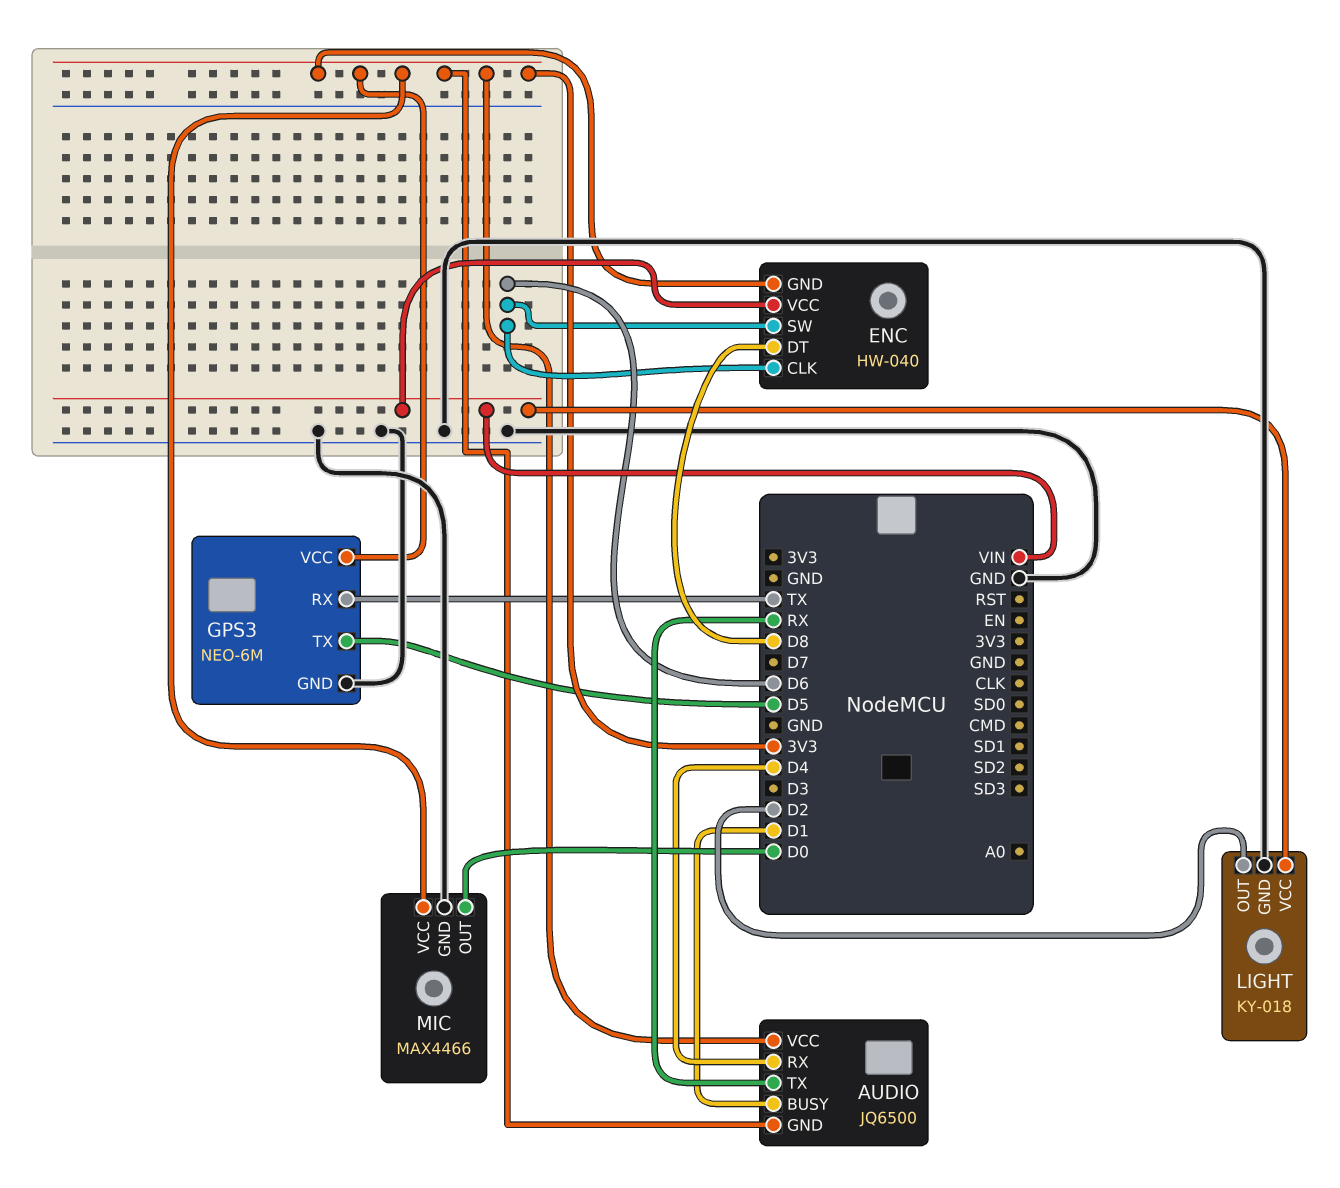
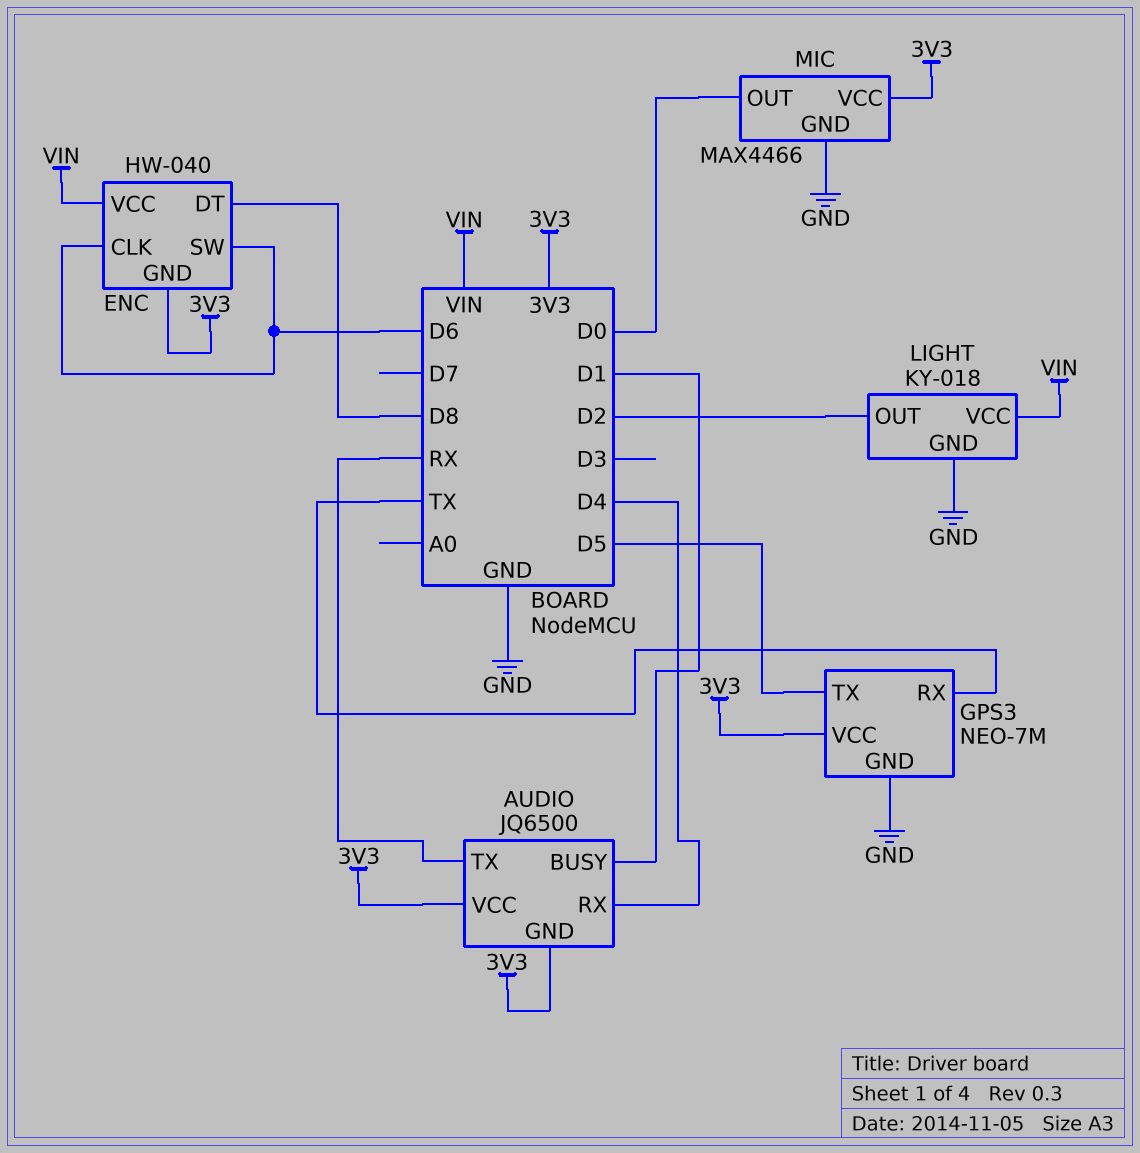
GPS3: NEO-6M -> NEO-7M

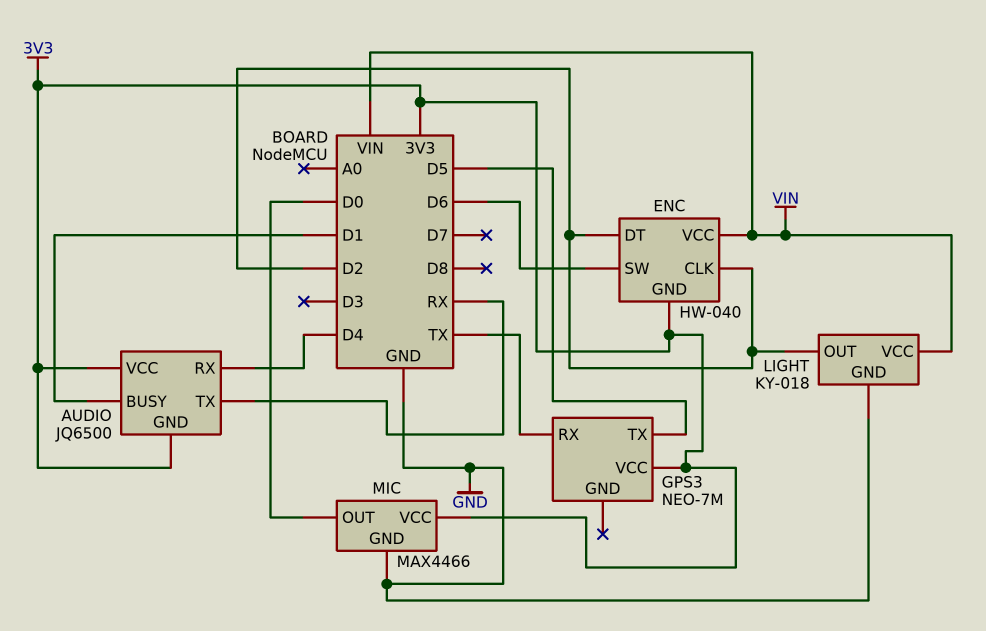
ENC pin CLK: D6 -> D2
ENC pin DT: D8 -> D2
GPS3 pin GND: GND -> none

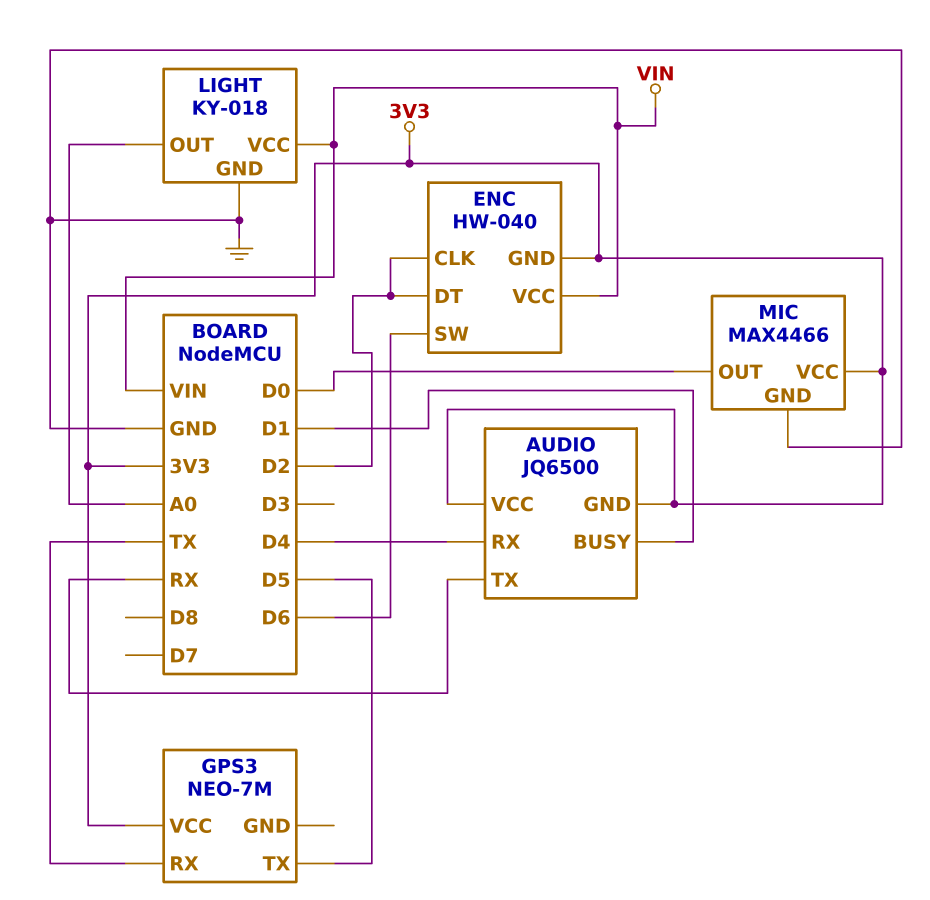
LIGHT pin OUT: D2 -> A0

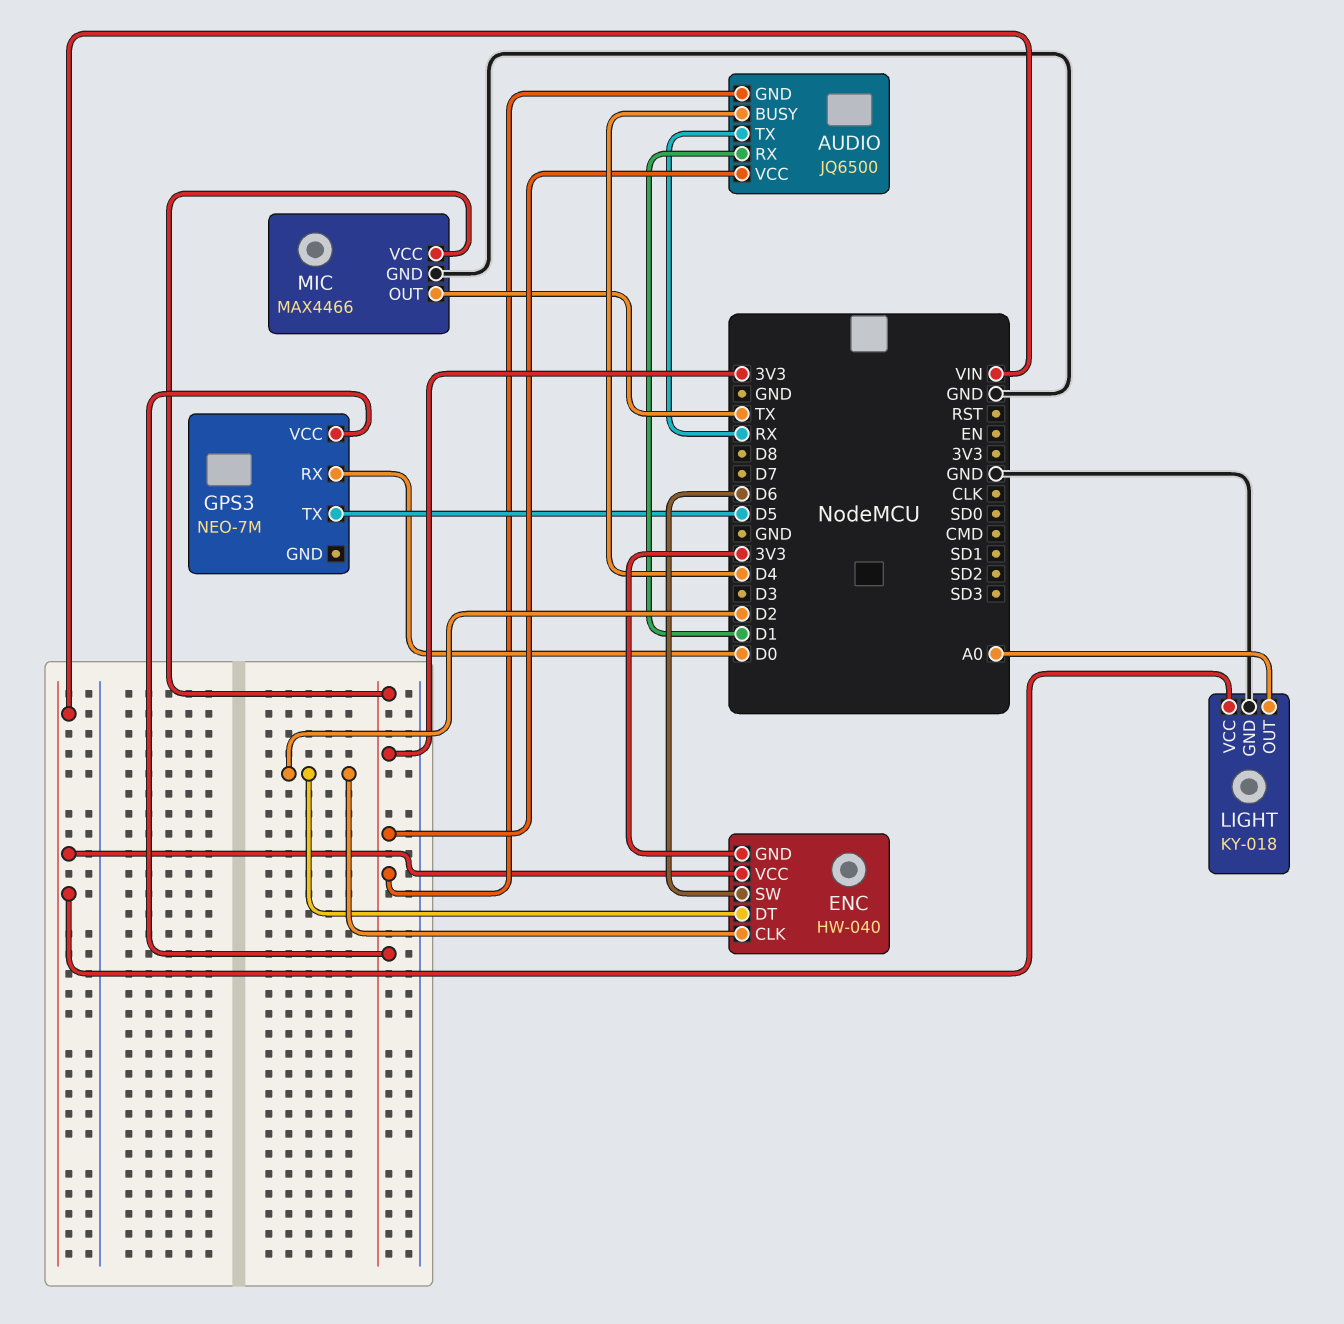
AUDIO pin BUSY: D1 -> D4
AUDIO pin RX: D4 -> D1
GPS3 pin RX: TX -> D0
MIC pin OUT: D0 -> TX

